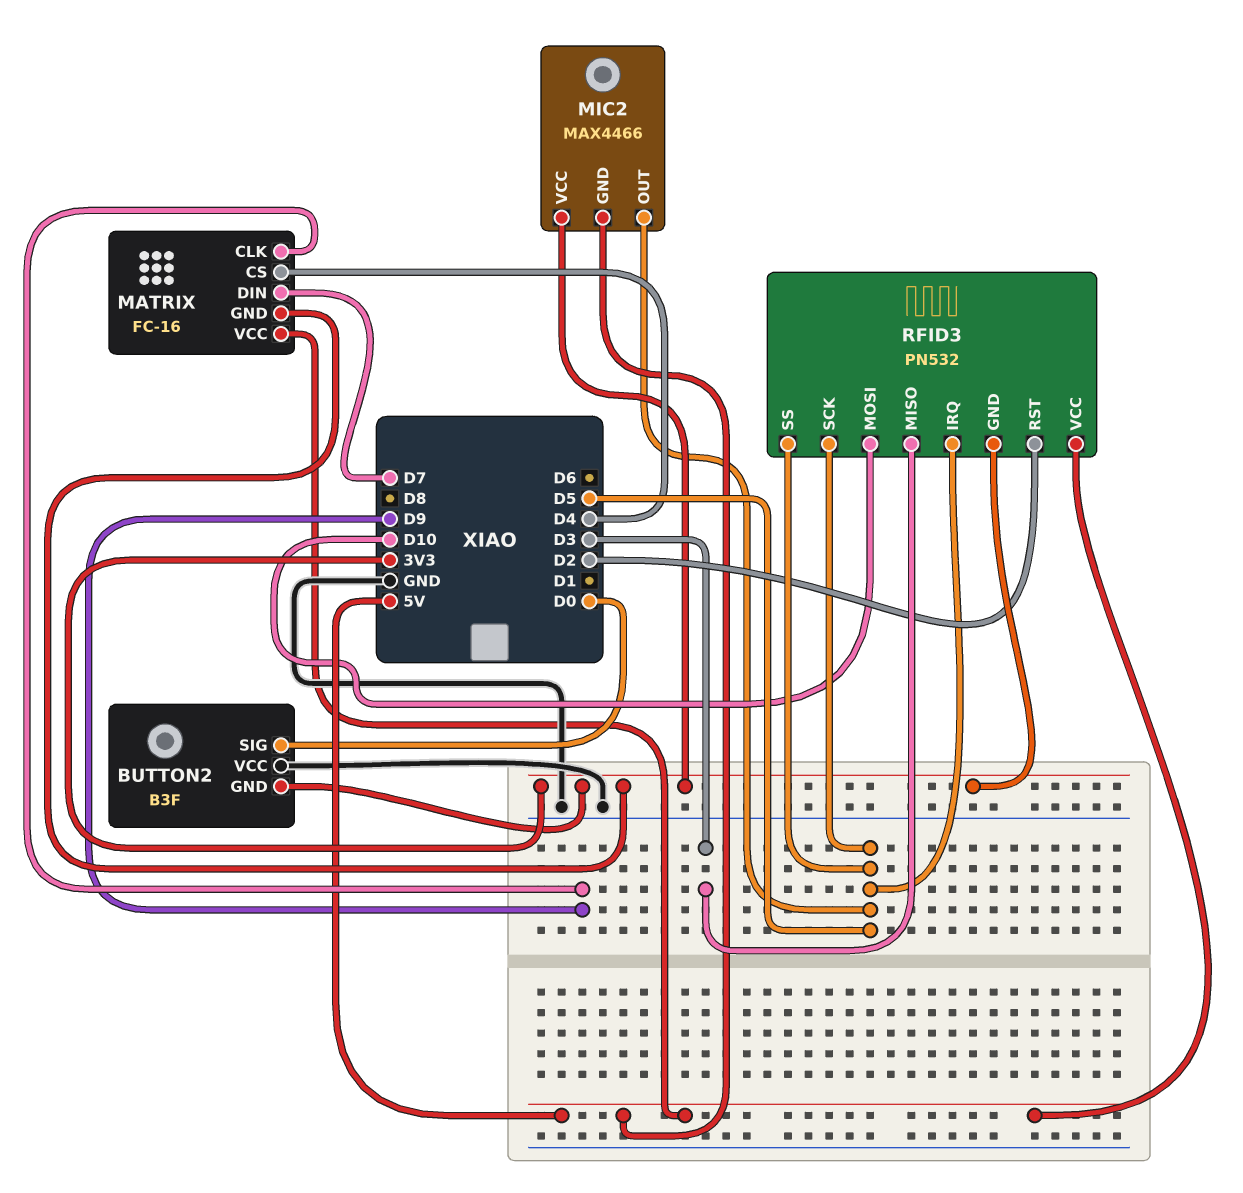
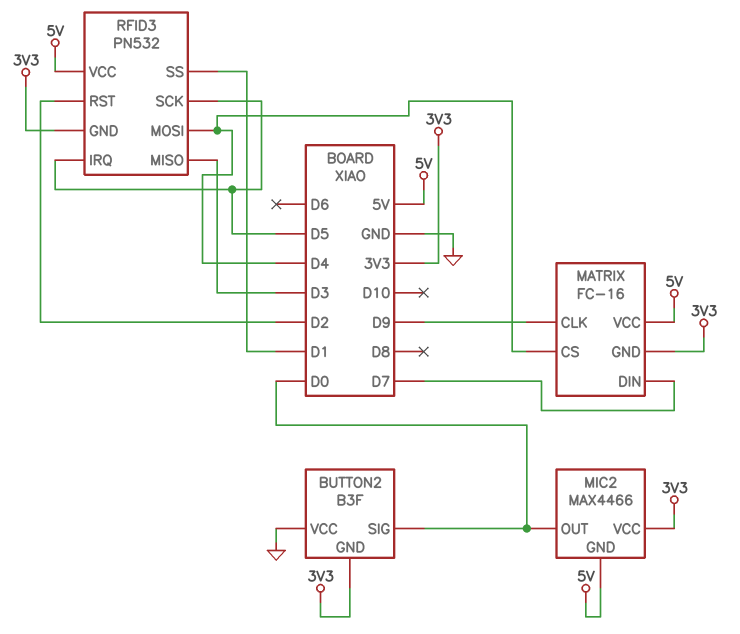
MIC2 pin OUT: D5 -> D0
RFID3 pin MOSI: D10 -> D4
RFID3 pin SS: D5 -> D1

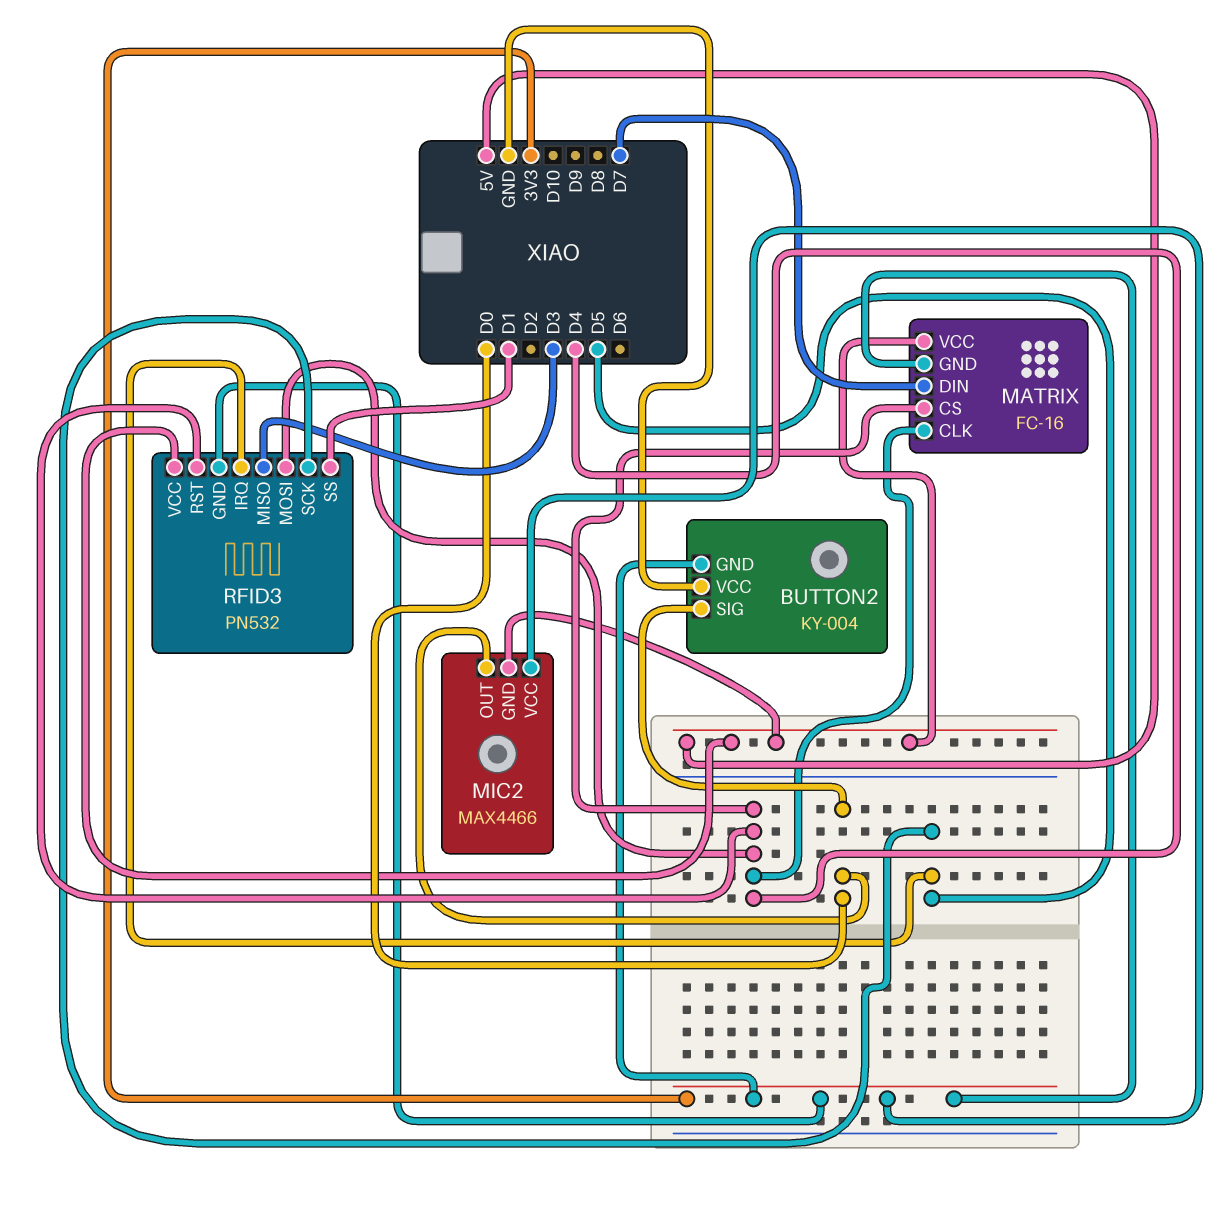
BUTTON2: B3F -> KY-004
MATRIX pin CLK: D9 -> D4
RFID3 pin RST: D2 -> D4

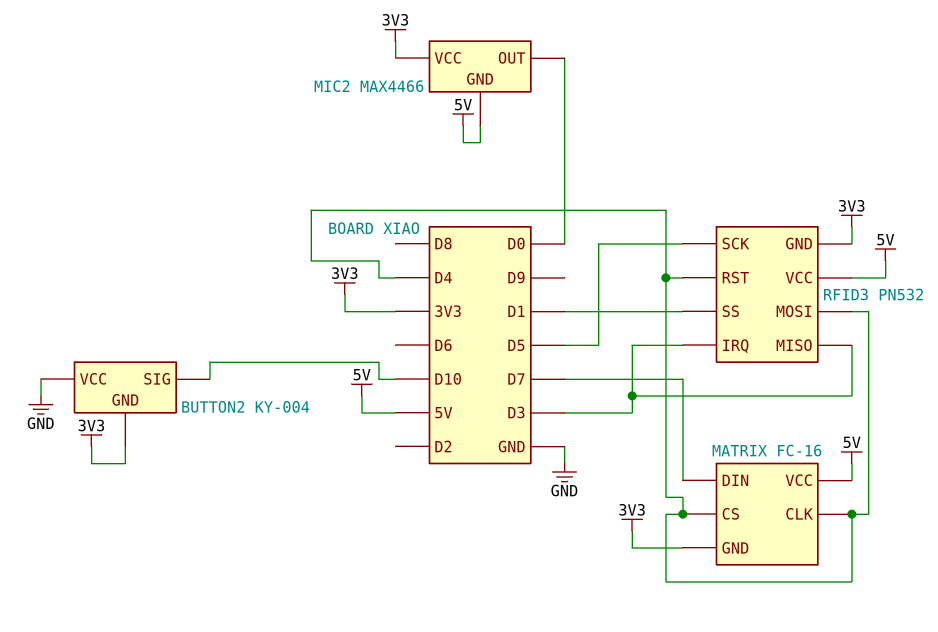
BUTTON2 pin SIG: D0 -> D10
RFID3 pin IRQ: D5 -> D3

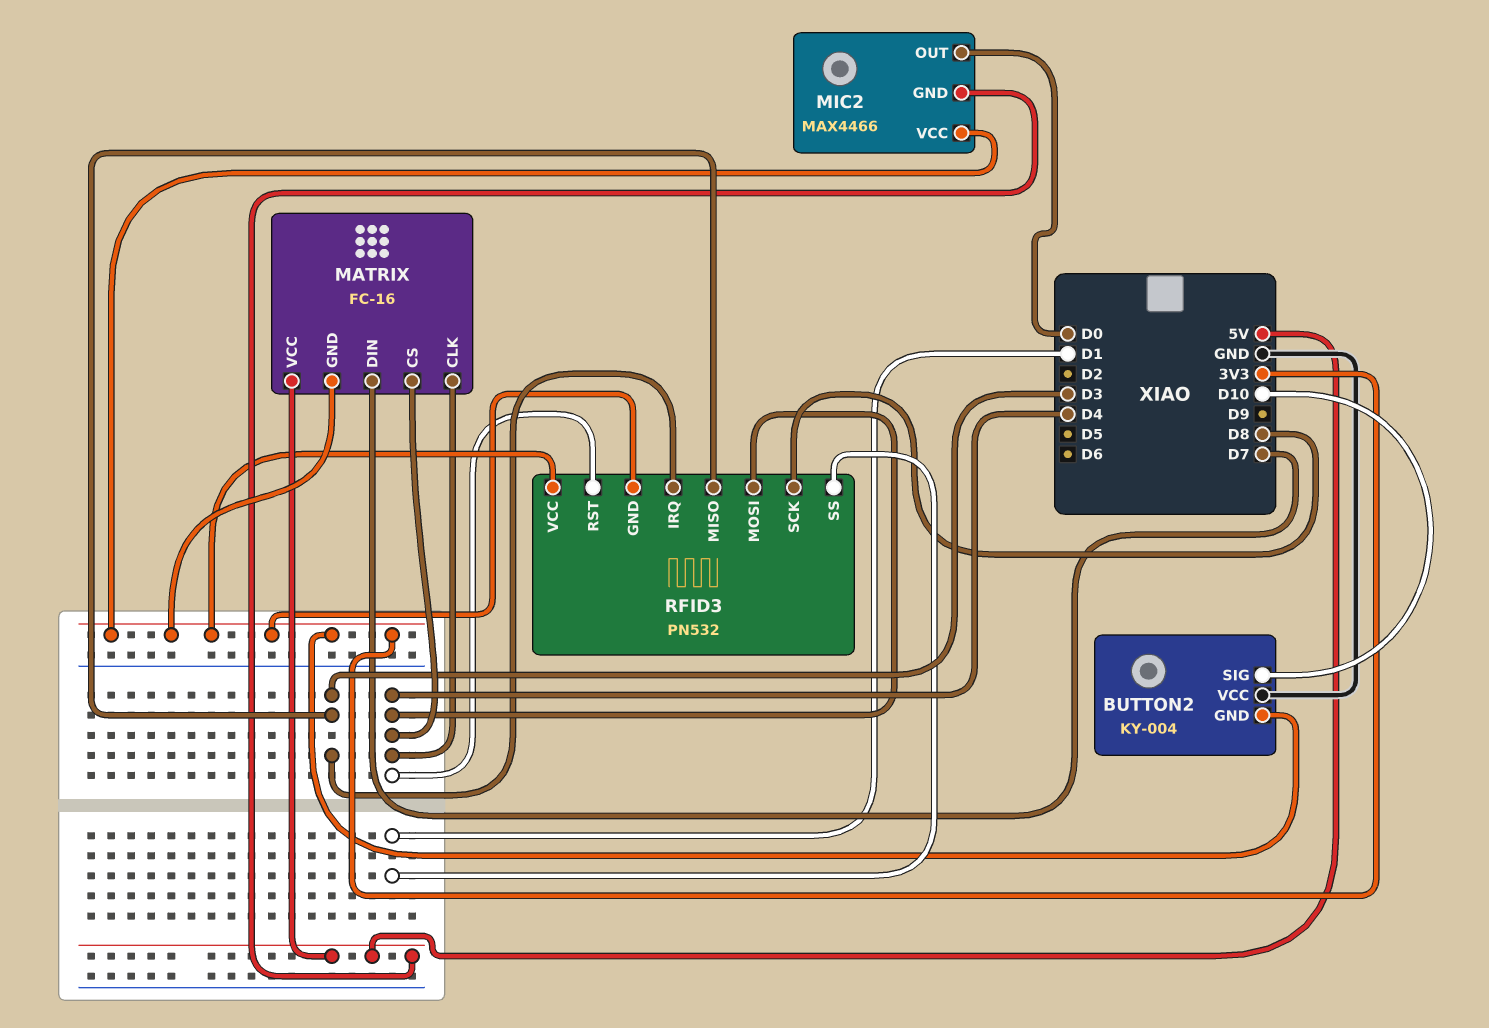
RFID3 pin SCK: D5 -> D8
RFID3 pin VCC: 5V -> 3V3

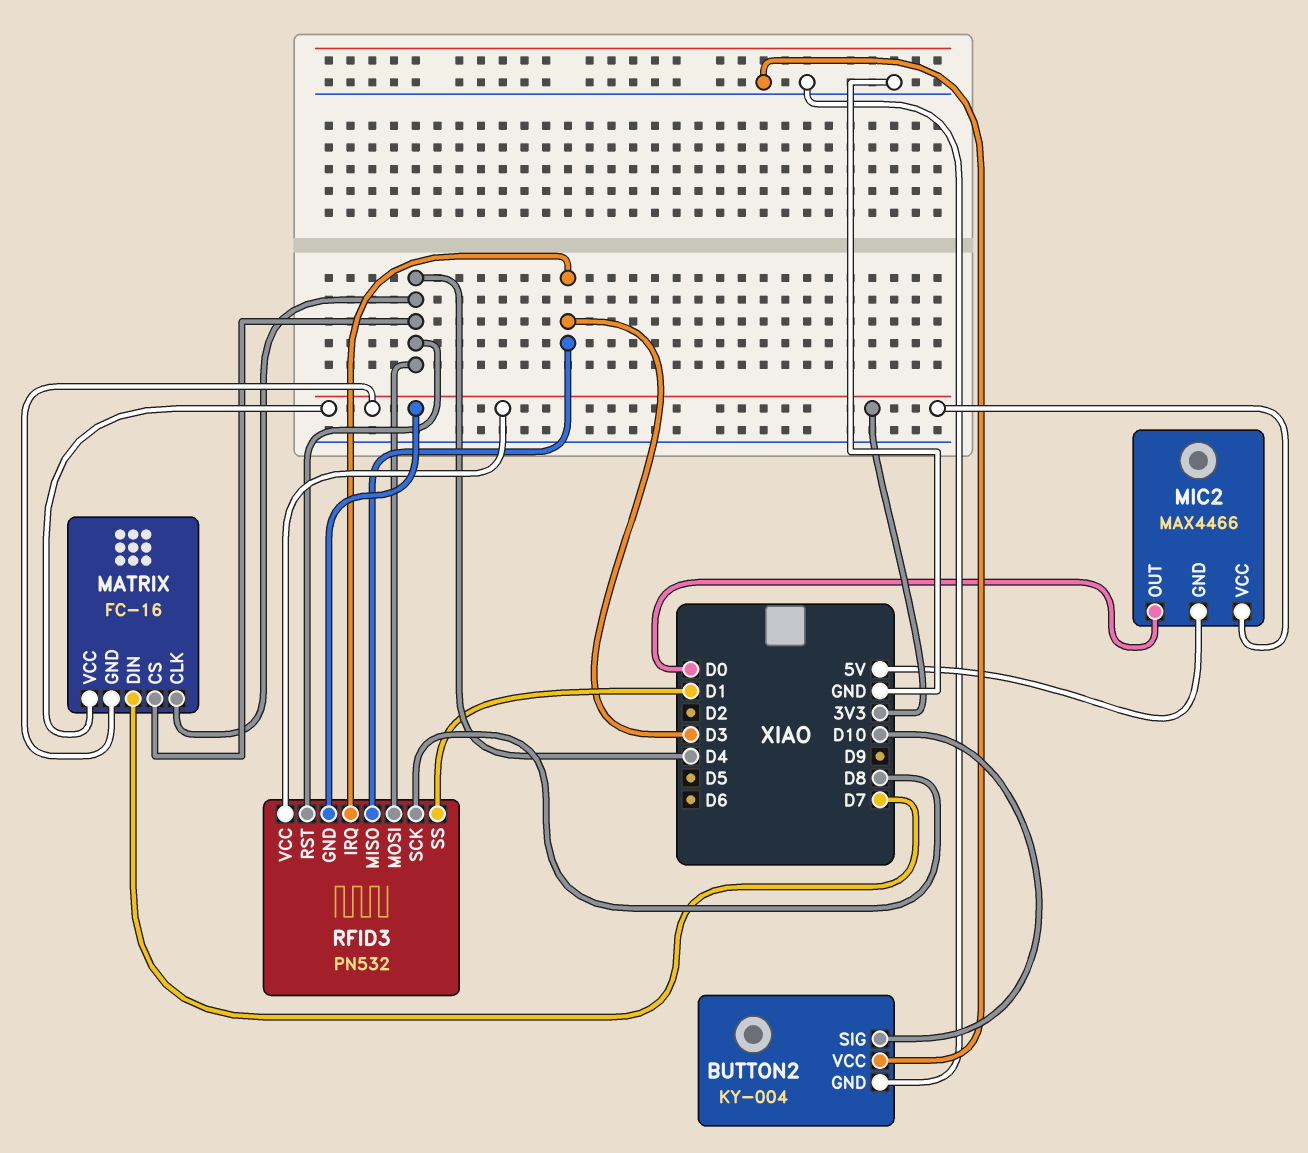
BUTTON2 pin GND: 3V3 -> GND
MATRIX pin VCC: 5V -> 3V3

